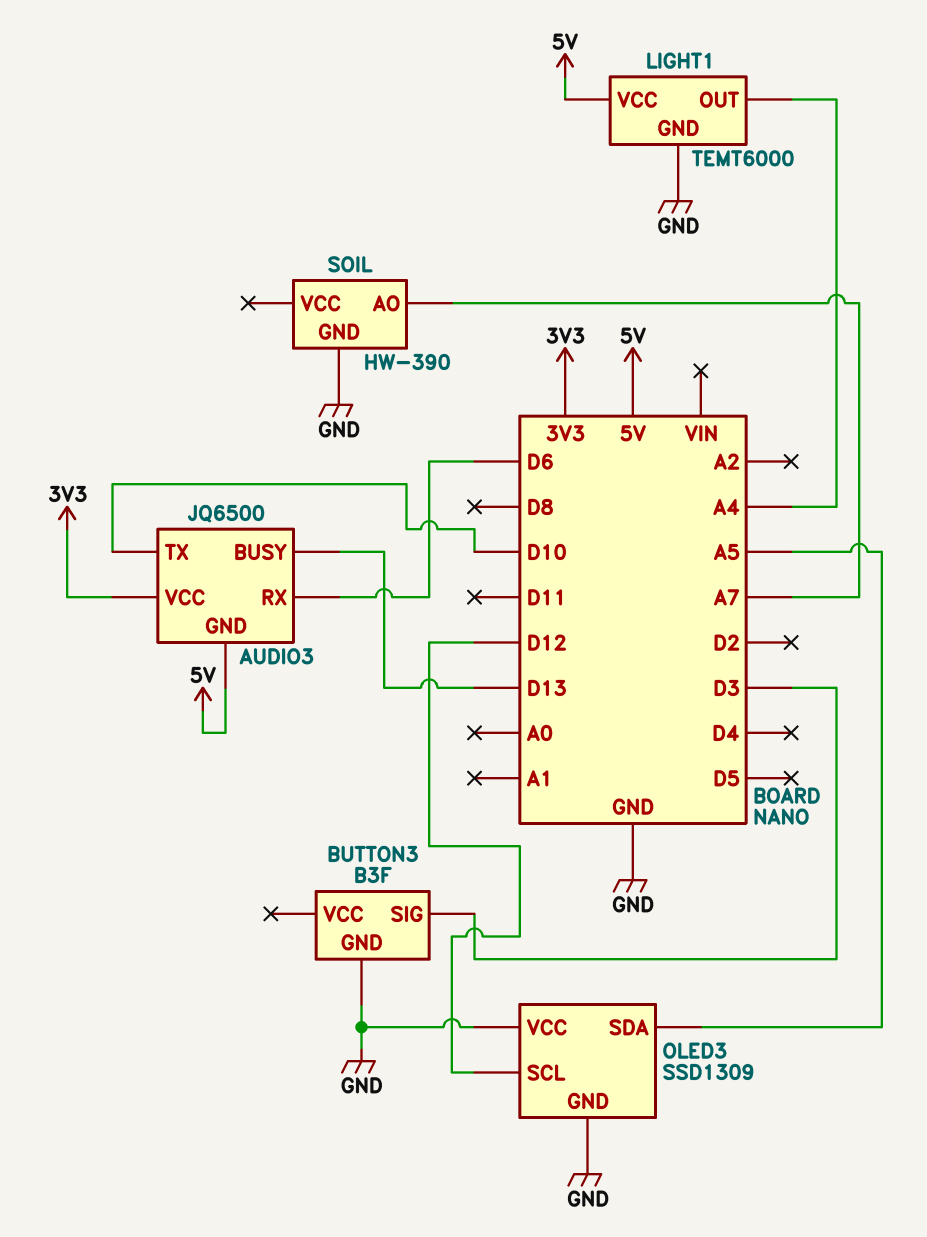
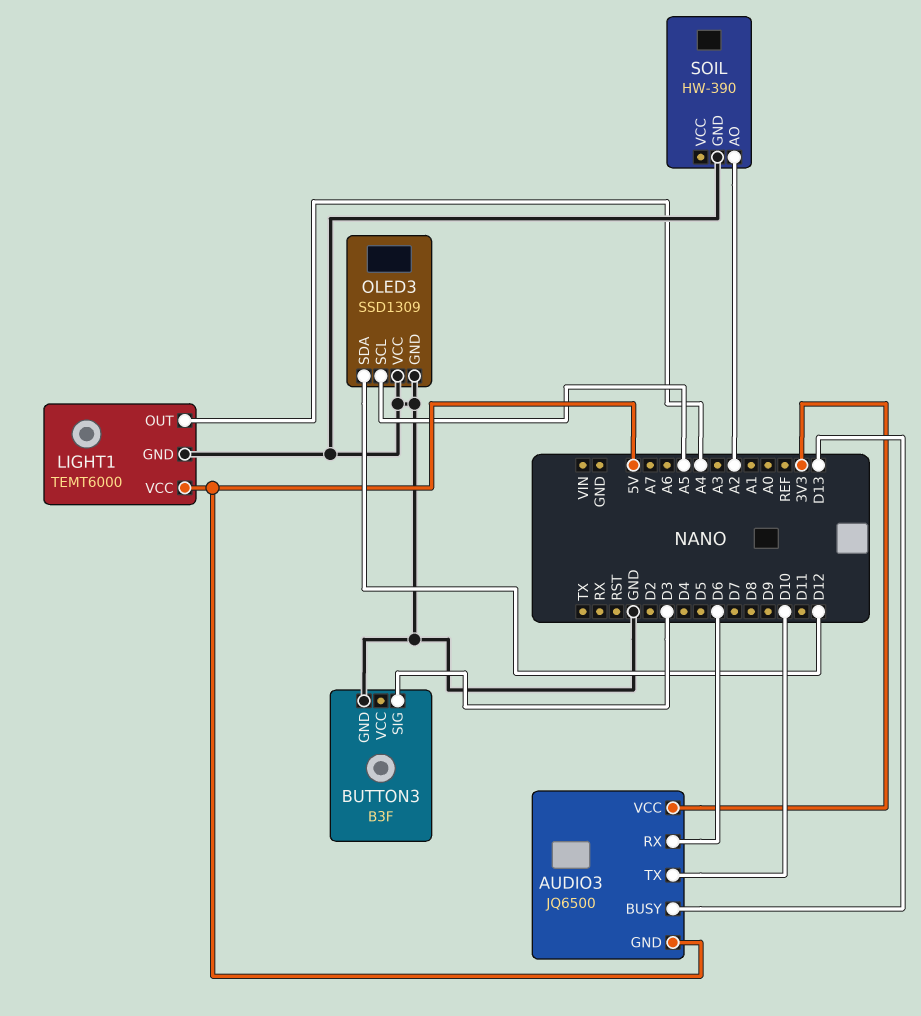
OLED3 pin SCL: D12 -> A5
OLED3 pin SDA: A5 -> D12
SOIL pin AO: A7 -> A2

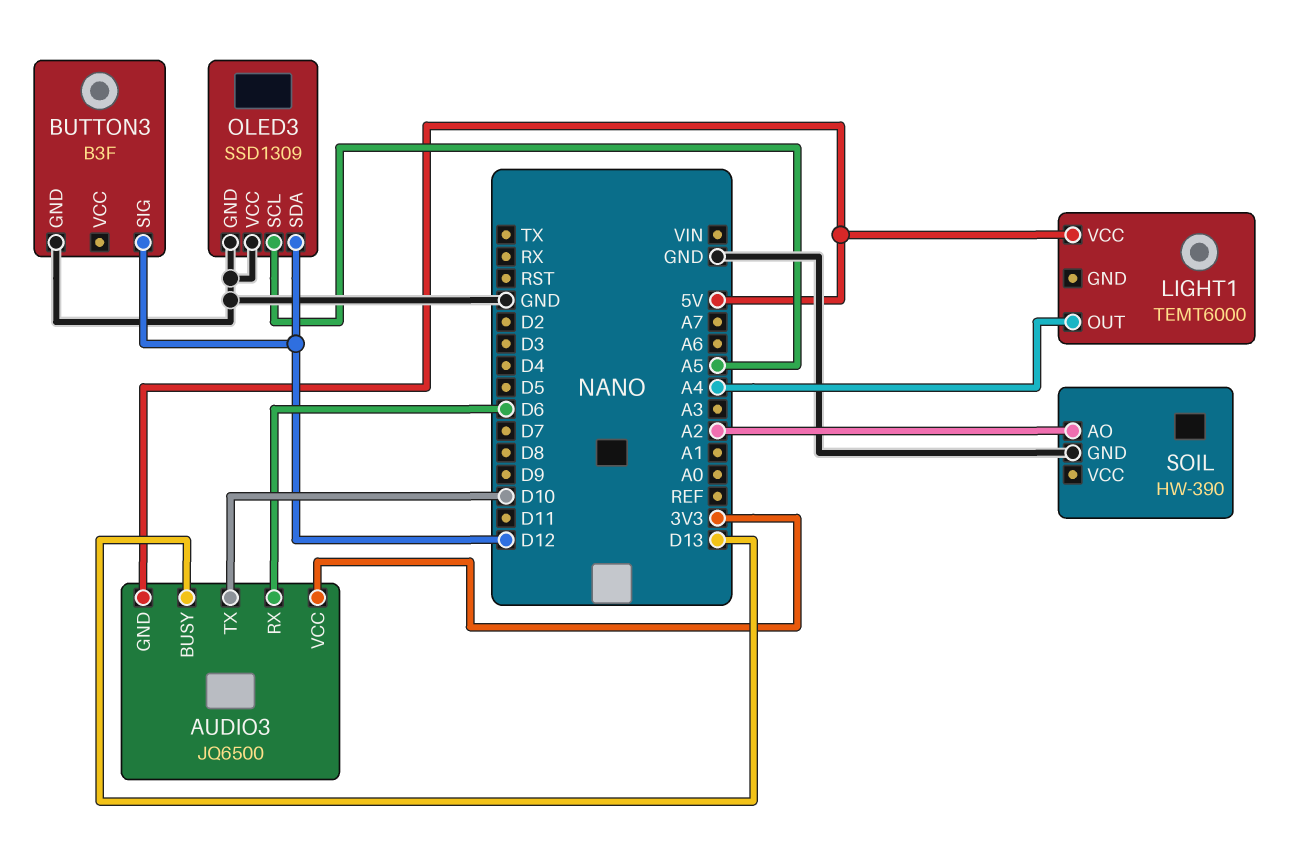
BUTTON3 pin SIG: D3 -> D12
LIGHT1 pin GND: GND -> none

